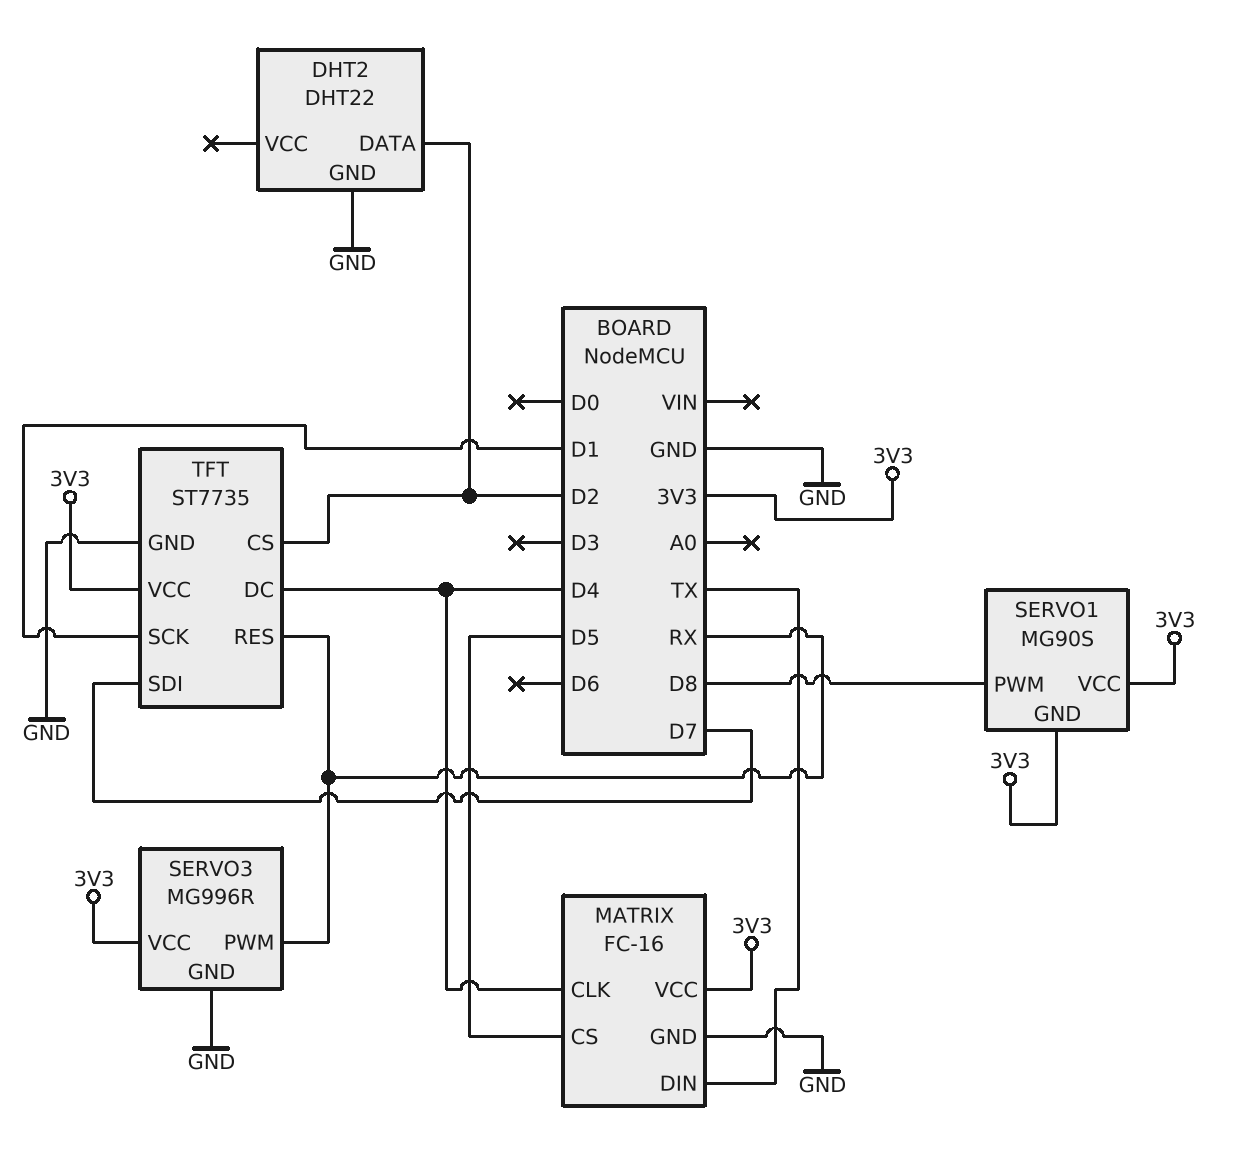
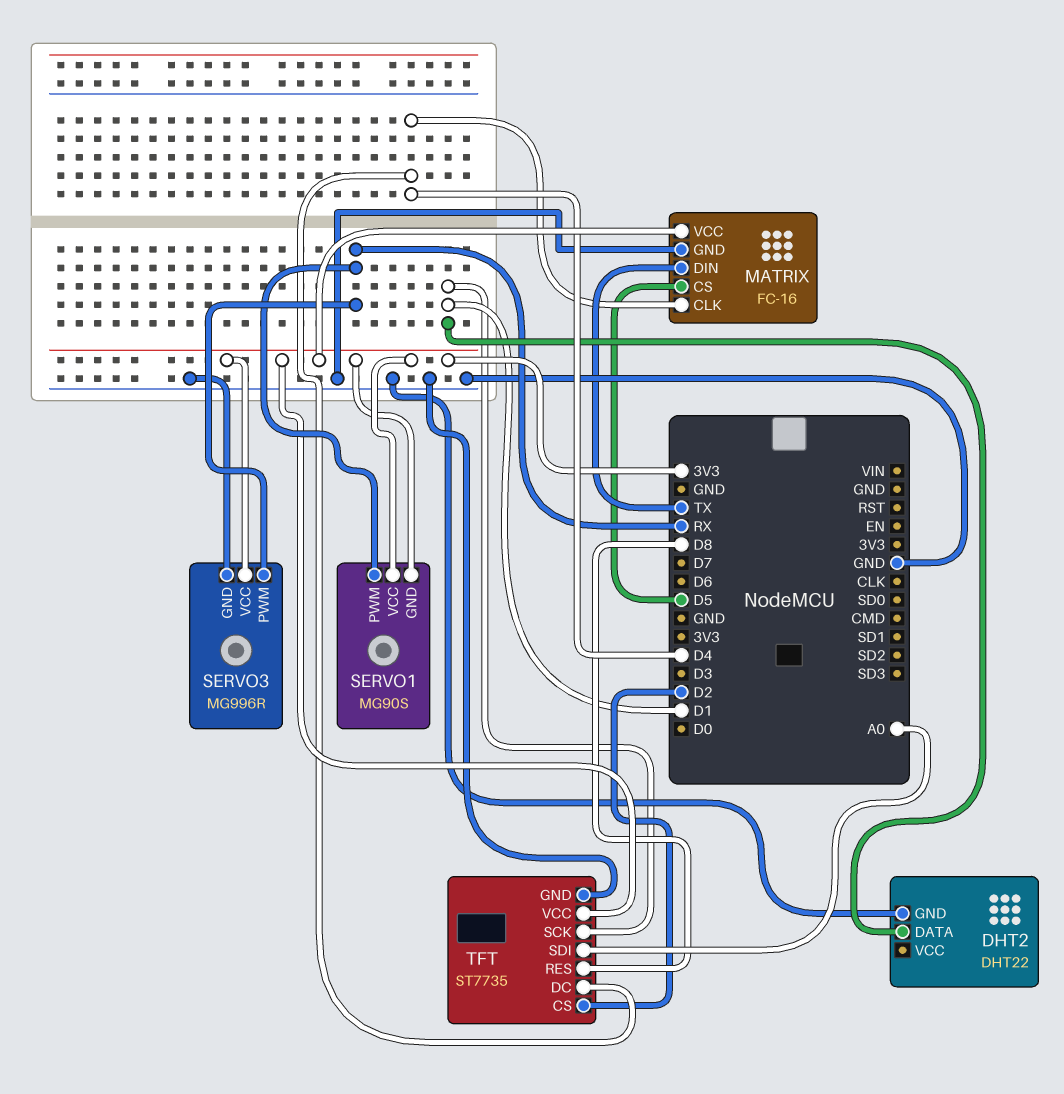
DHT2 pin DATA: D2 -> D1
SERVO1 pin PWM: D8 -> RX
TFT pin RES: RX -> D8
TFT pin SDI: D7 -> A0

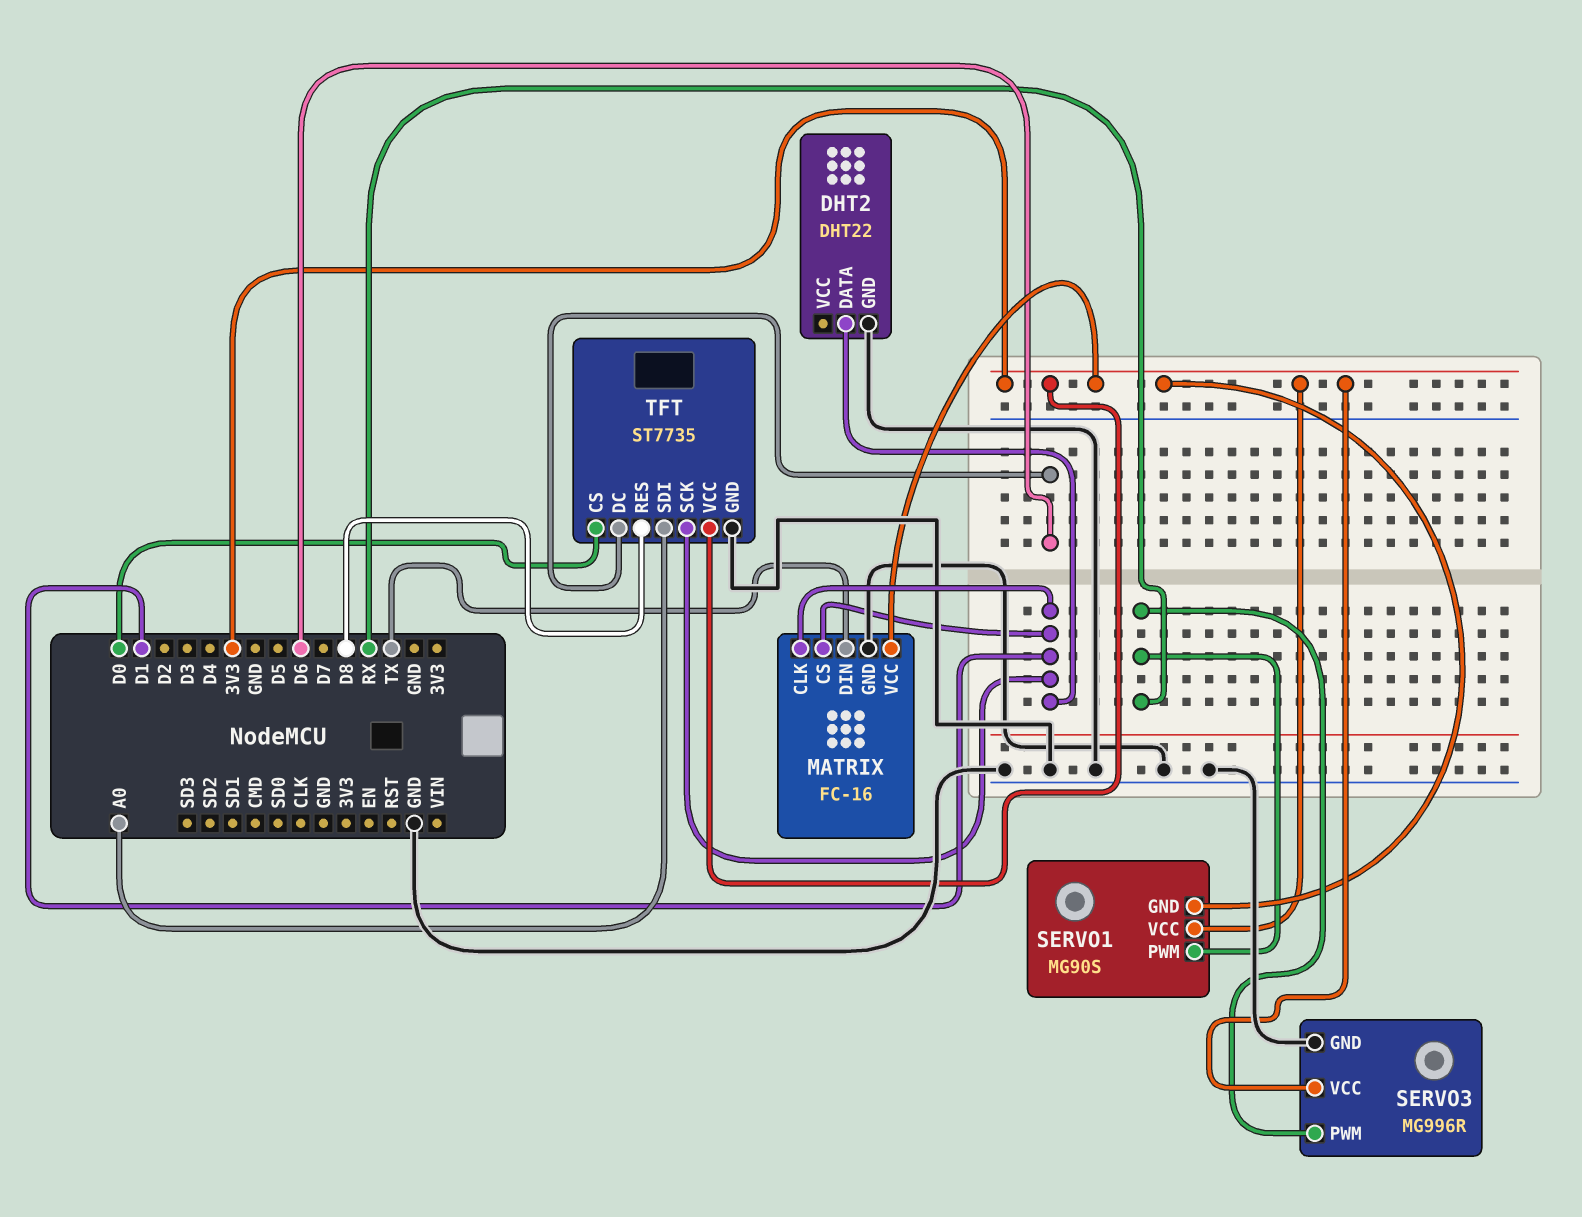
MATRIX pin CLK: D4 -> D1
MATRIX pin CS: D5 -> D1
TFT pin CS: D2 -> D0
TFT pin DC: D4 -> D6

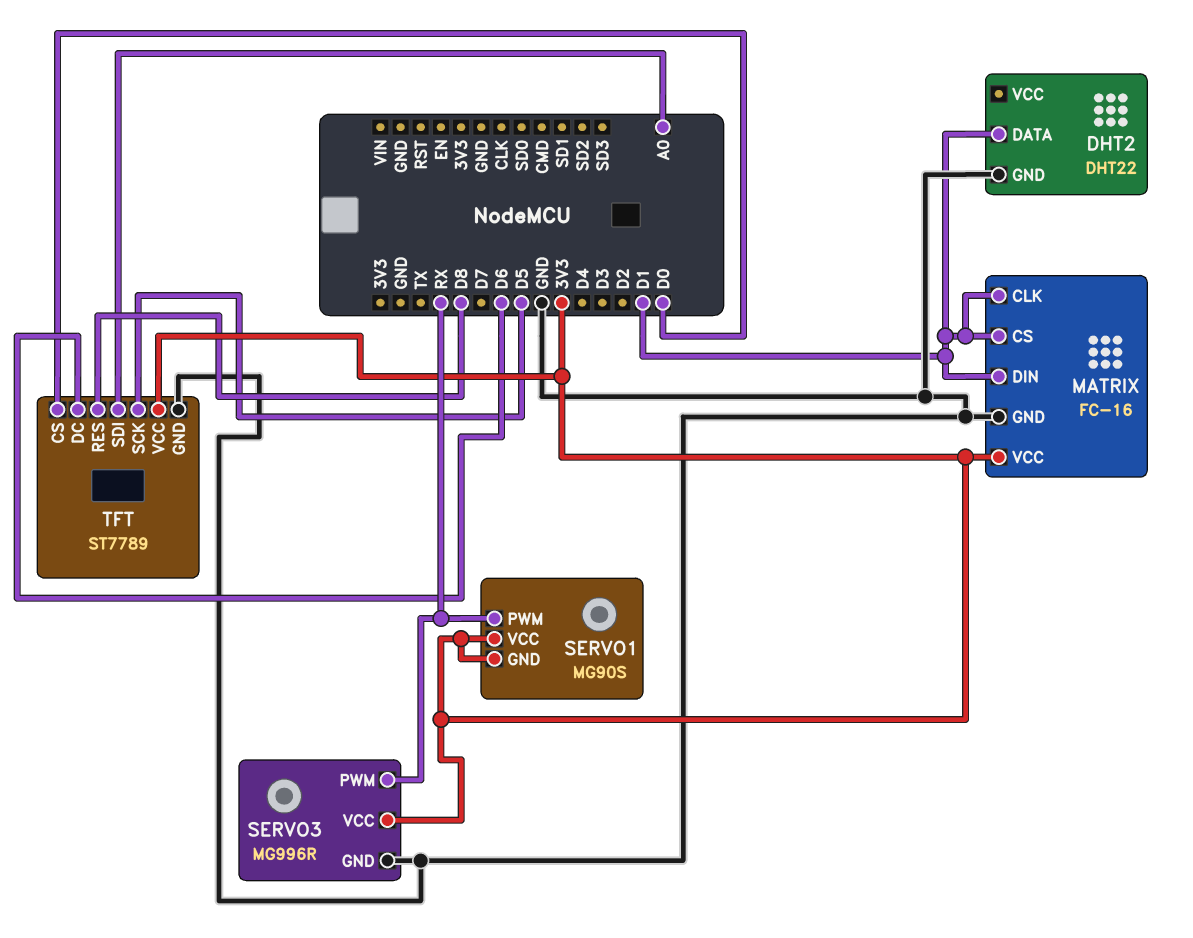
MATRIX pin DIN: TX -> D1
TFT: ST7735 -> ST7789
TFT pin SCK: D1 -> D5

